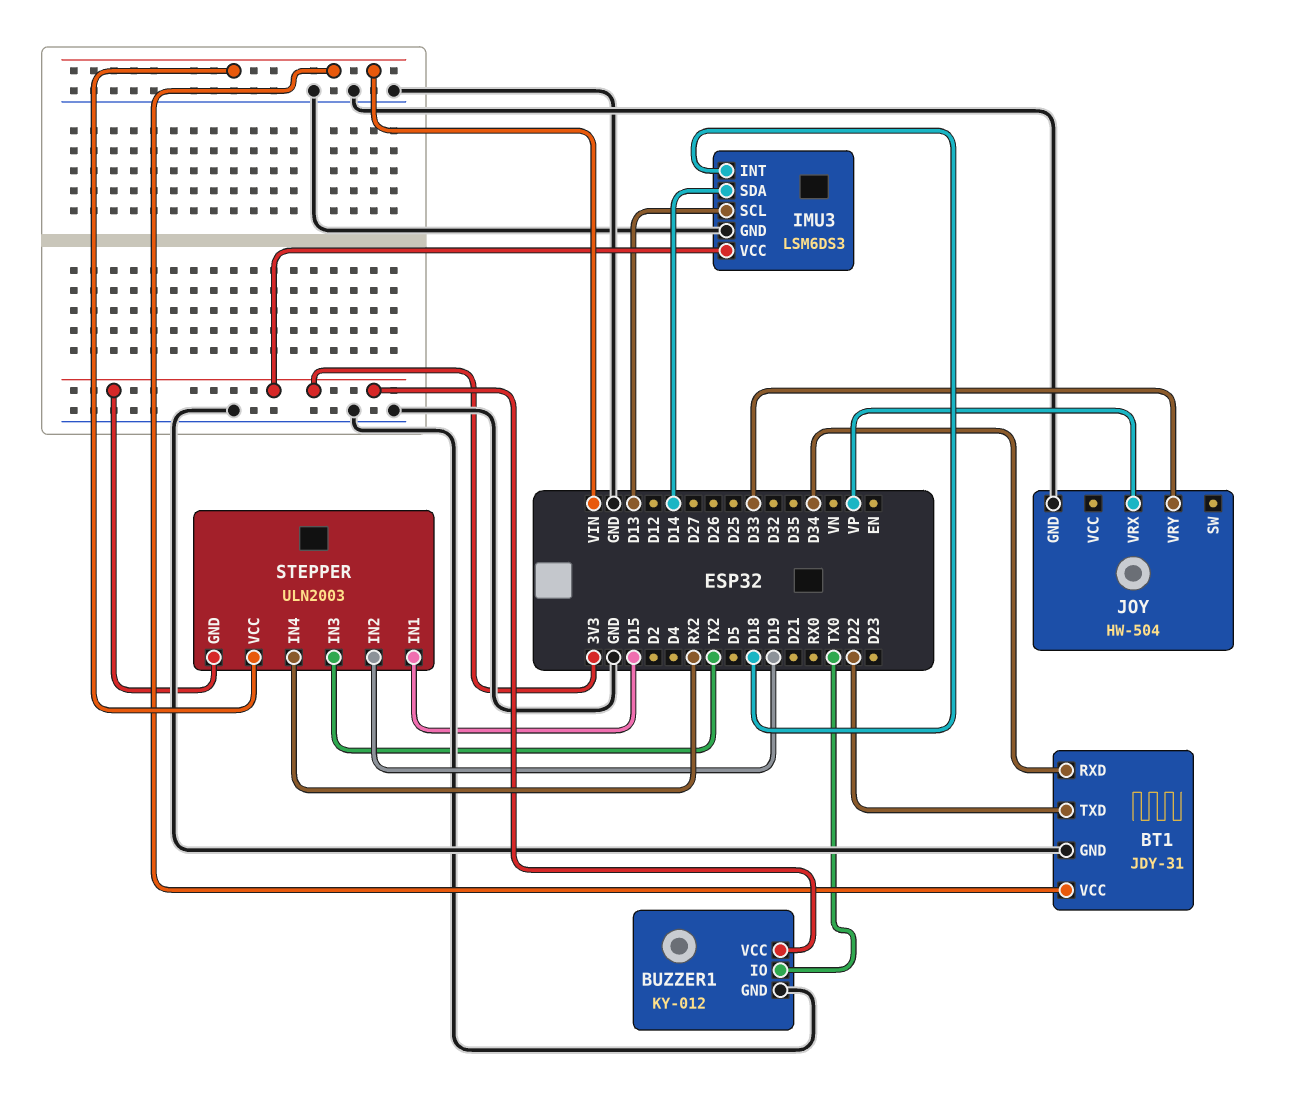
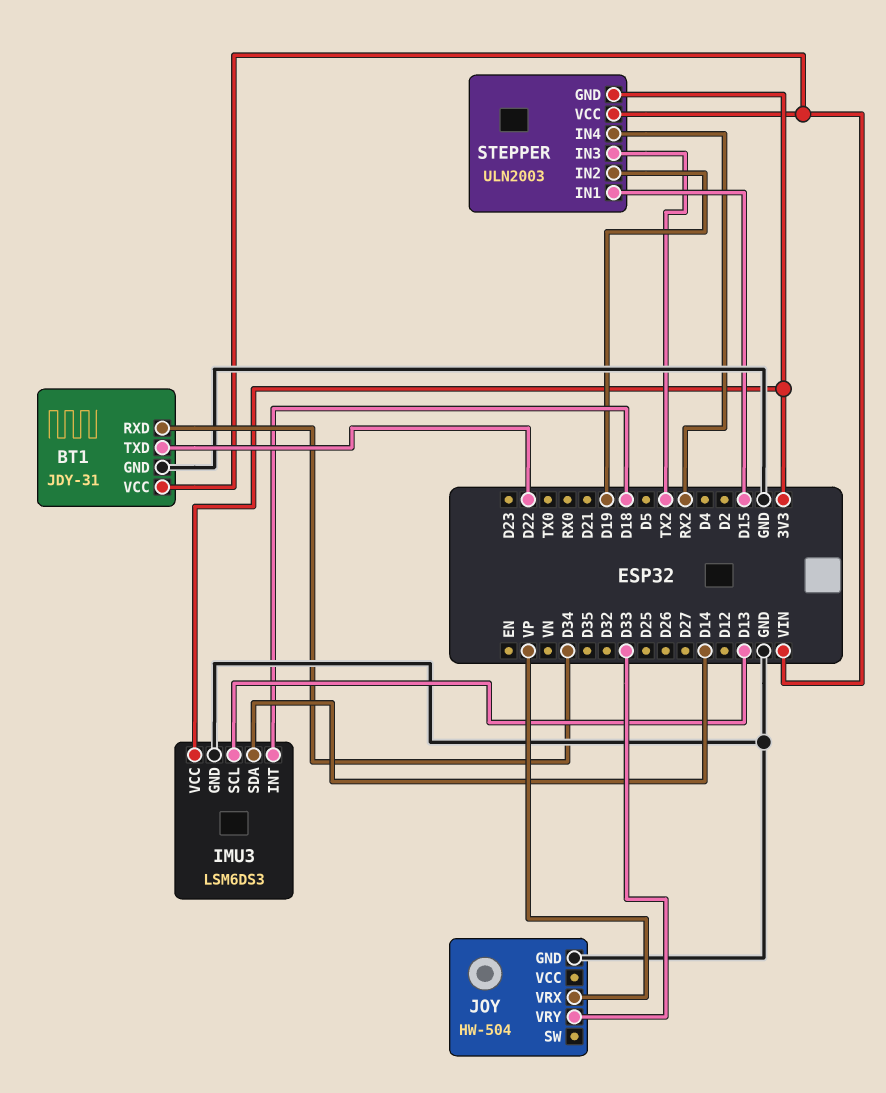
BUZZER1: KY-012 -> none
BUZZER1 pin GND: GND -> none
BUZZER1 pin IO: TX0 -> none
BUZZER1 pin VCC: 3V3 -> none

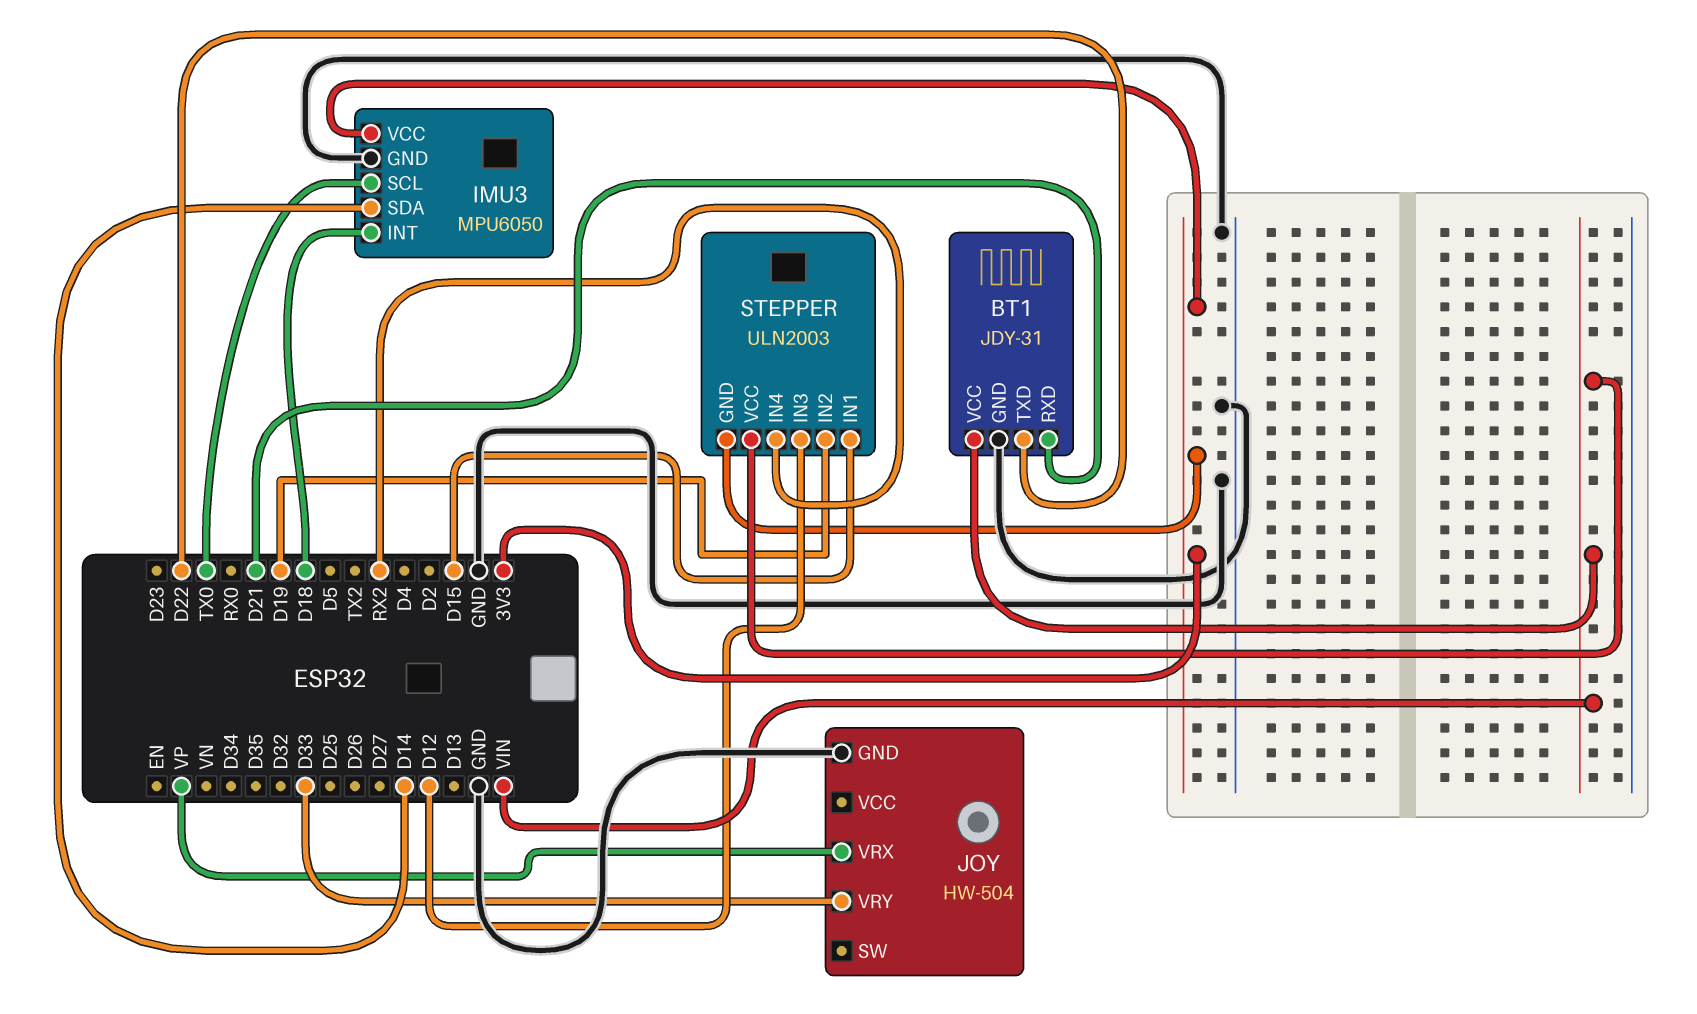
BT1 pin RXD: D34 -> D21
IMU3: LSM6DS3 -> MPU6050
IMU3 pin SCL: D13 -> TX0
STEPPER pin IN3: TX2 -> D12

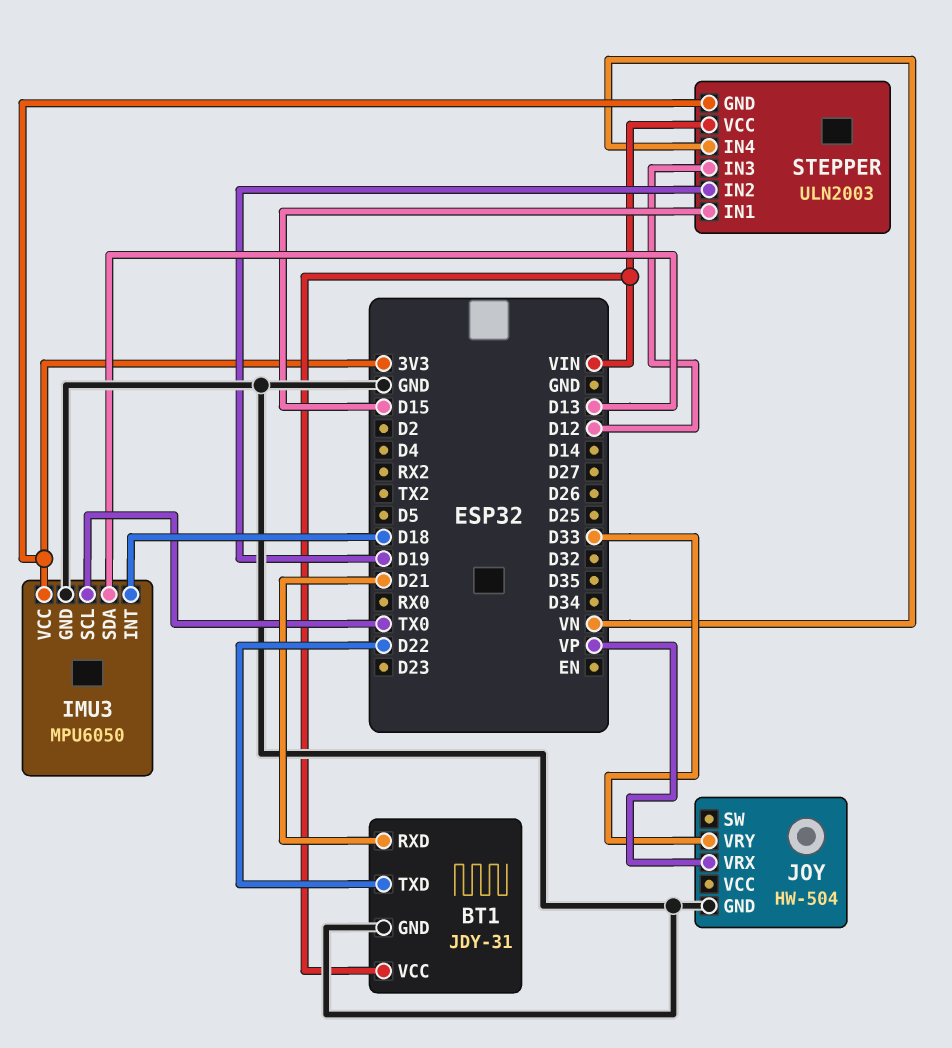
IMU3 pin SDA: D14 -> D13
STEPPER pin IN4: RX2 -> VN

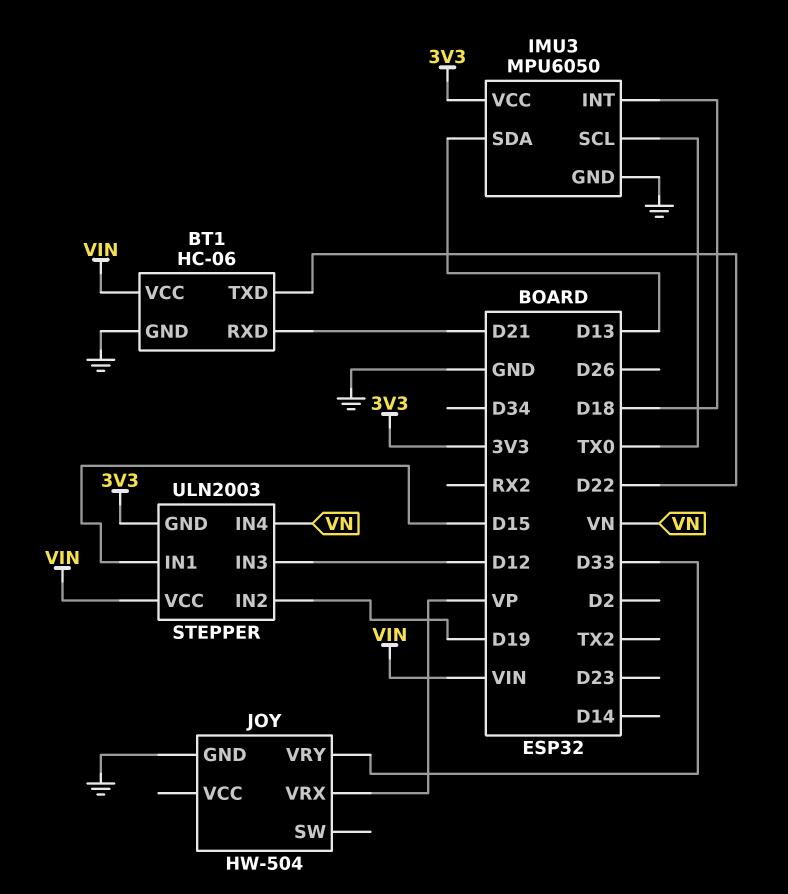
BT1: JDY-31 -> HC-06

